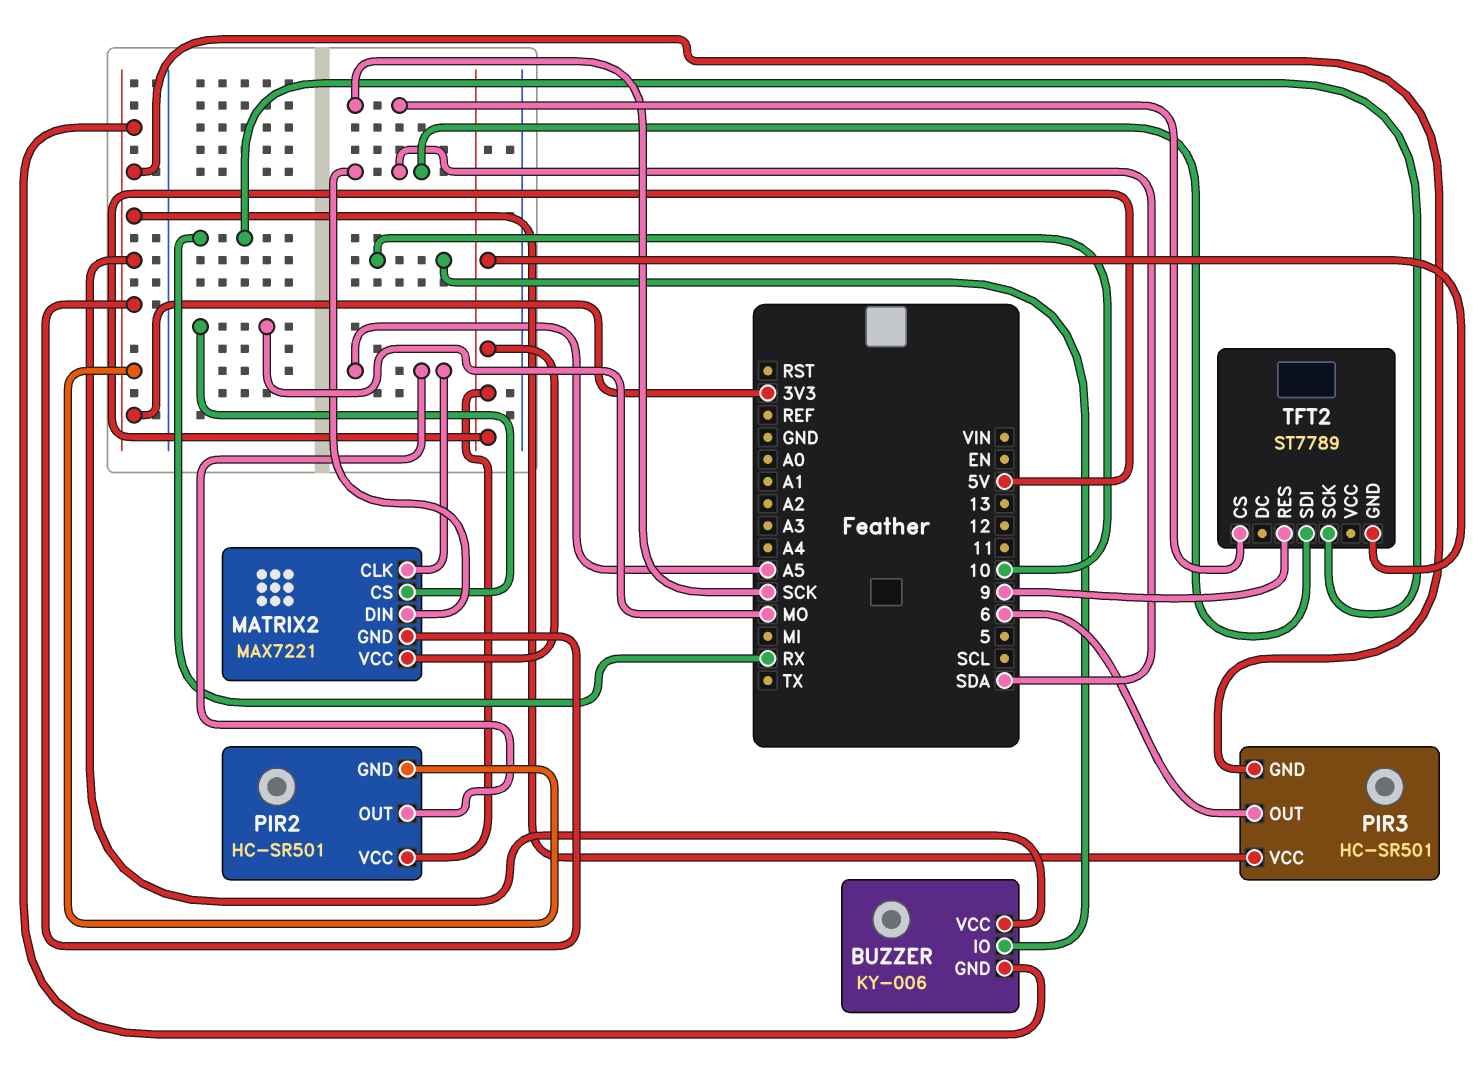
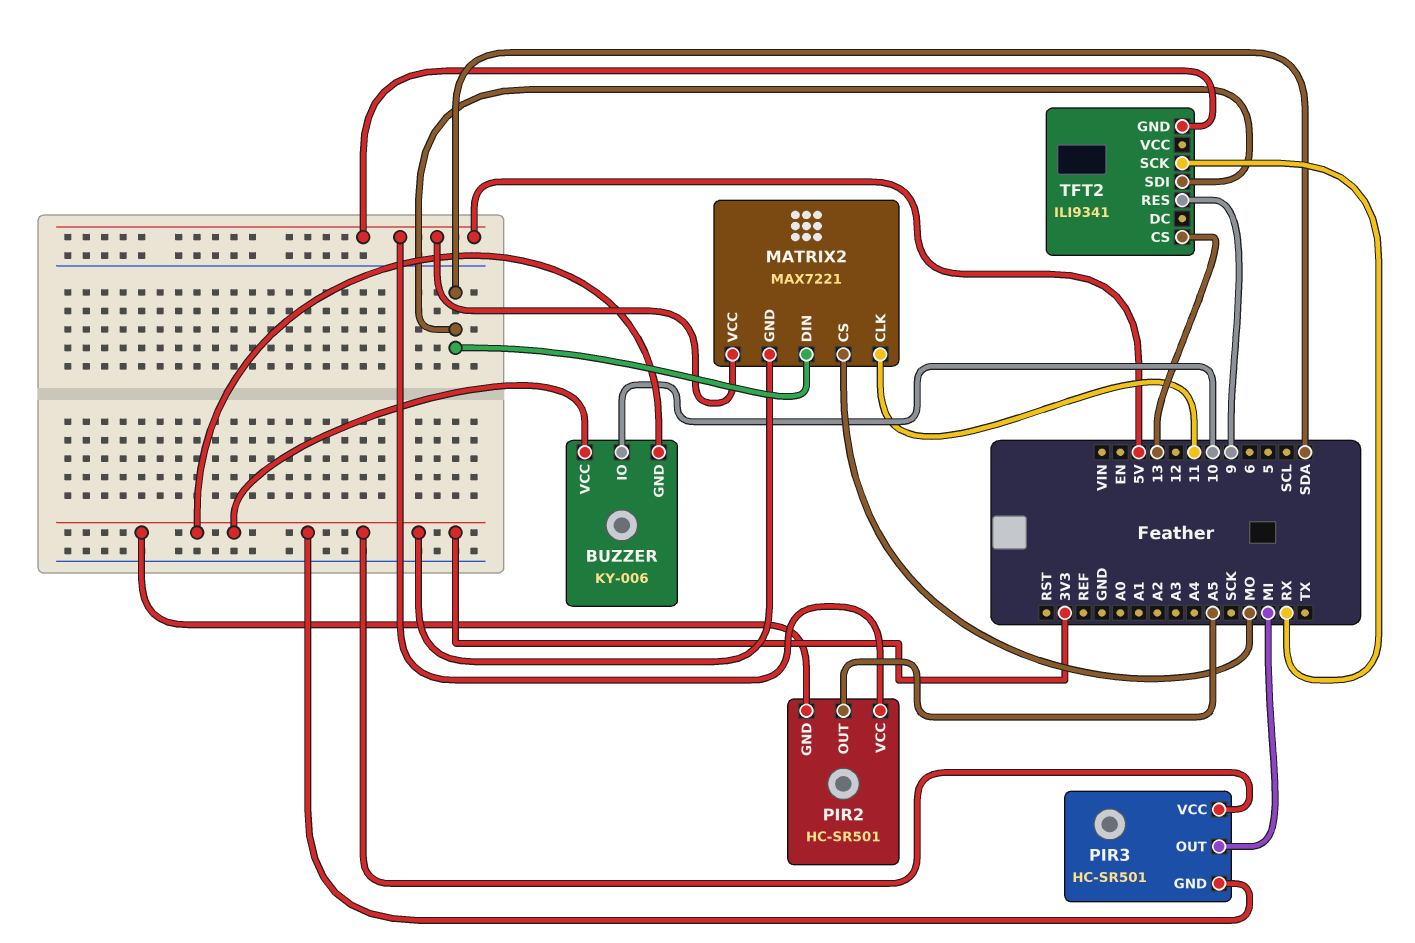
MATRIX2 pin CLK: A5 -> 11
PIR3 pin OUT: 6 -> MI
TFT2: ST7789 -> ILI9341
TFT2 pin CS: SCK -> 13

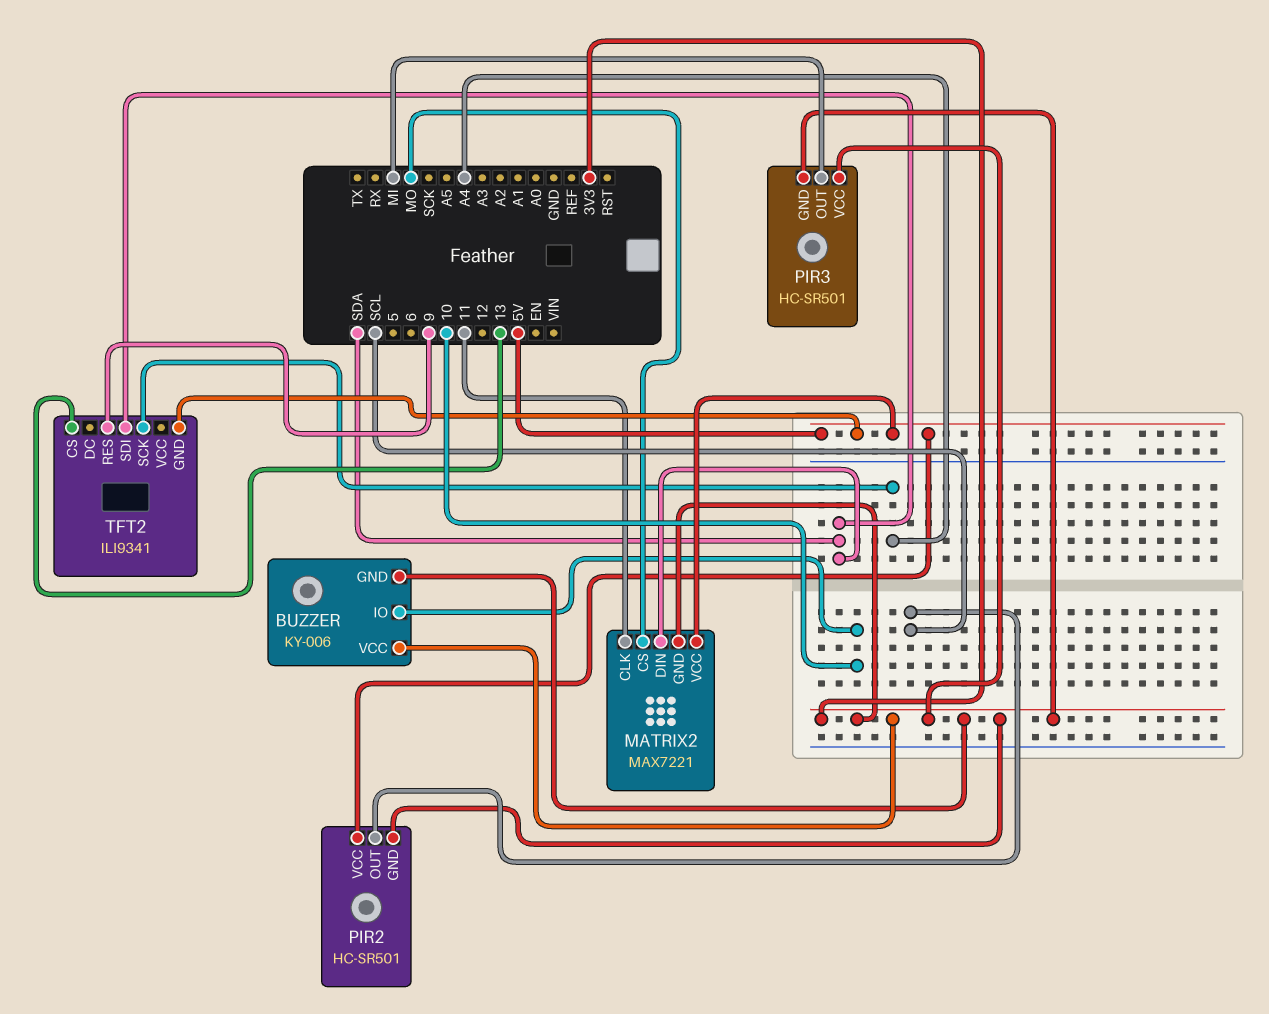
PIR2 pin OUT: A5 -> SCL
TFT2 pin SCK: RX -> A4

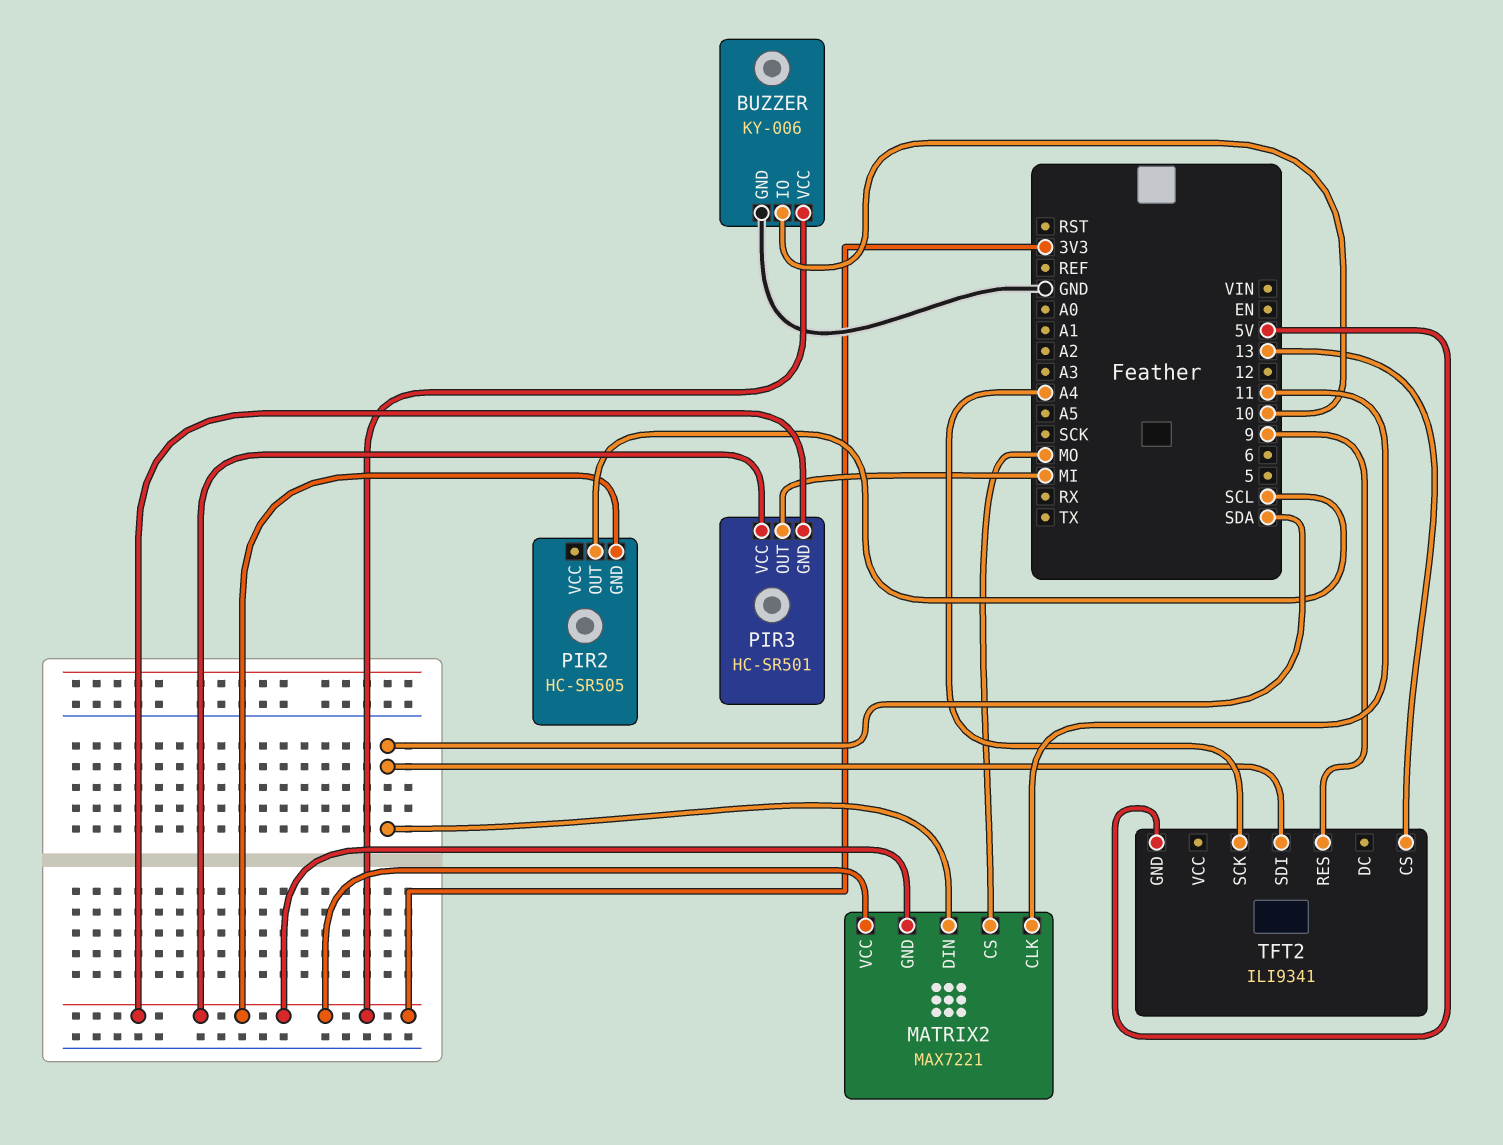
BUZZER pin GND: 3V3 -> GND
MATRIX2 pin VCC: 5V -> 3V3
PIR2: HC-SR501 -> HC-SR505
PIR2 pin VCC: 5V -> none

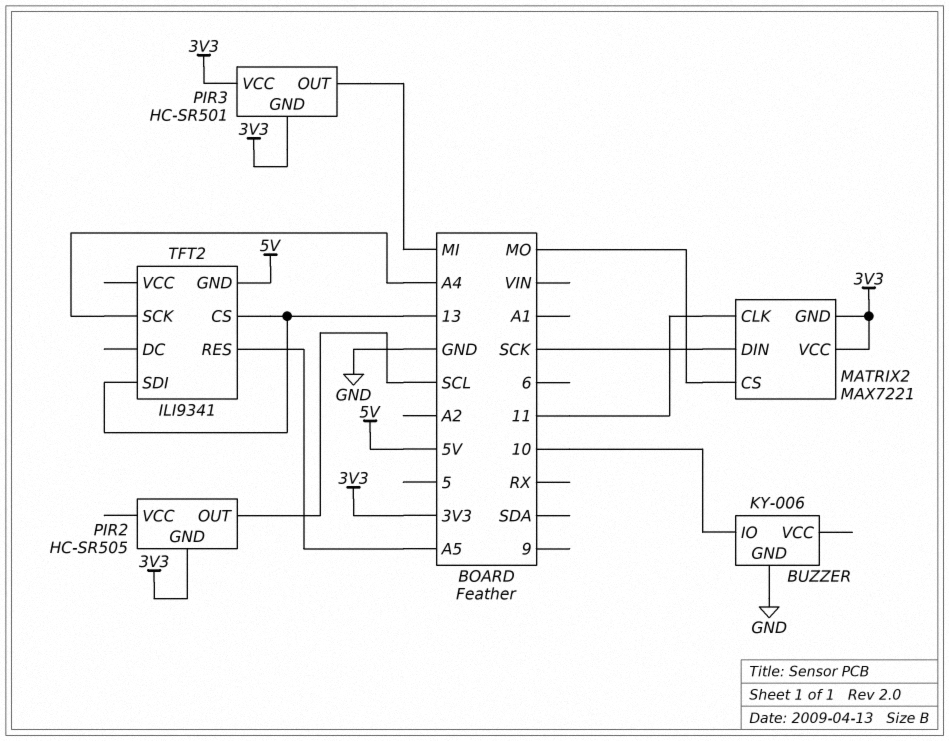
BUZZER pin VCC: 3V3 -> none
MATRIX2 pin DIN: SDA -> SCK
TFT2 pin RES: 9 -> A5
TFT2 pin SDI: SDA -> 13

